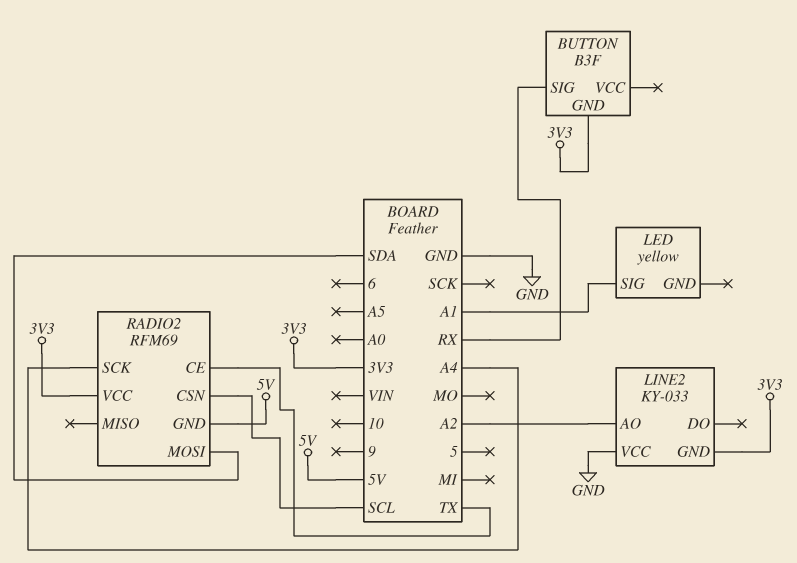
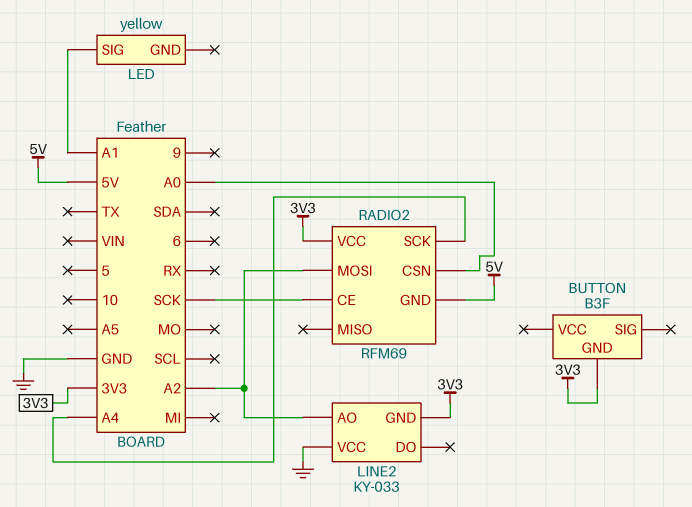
BUTTON pin SIG: RX -> none
RADIO2 pin CE: TX -> SCK
RADIO2 pin CSN: SCL -> A0
RADIO2 pin MOSI: SDA -> A2

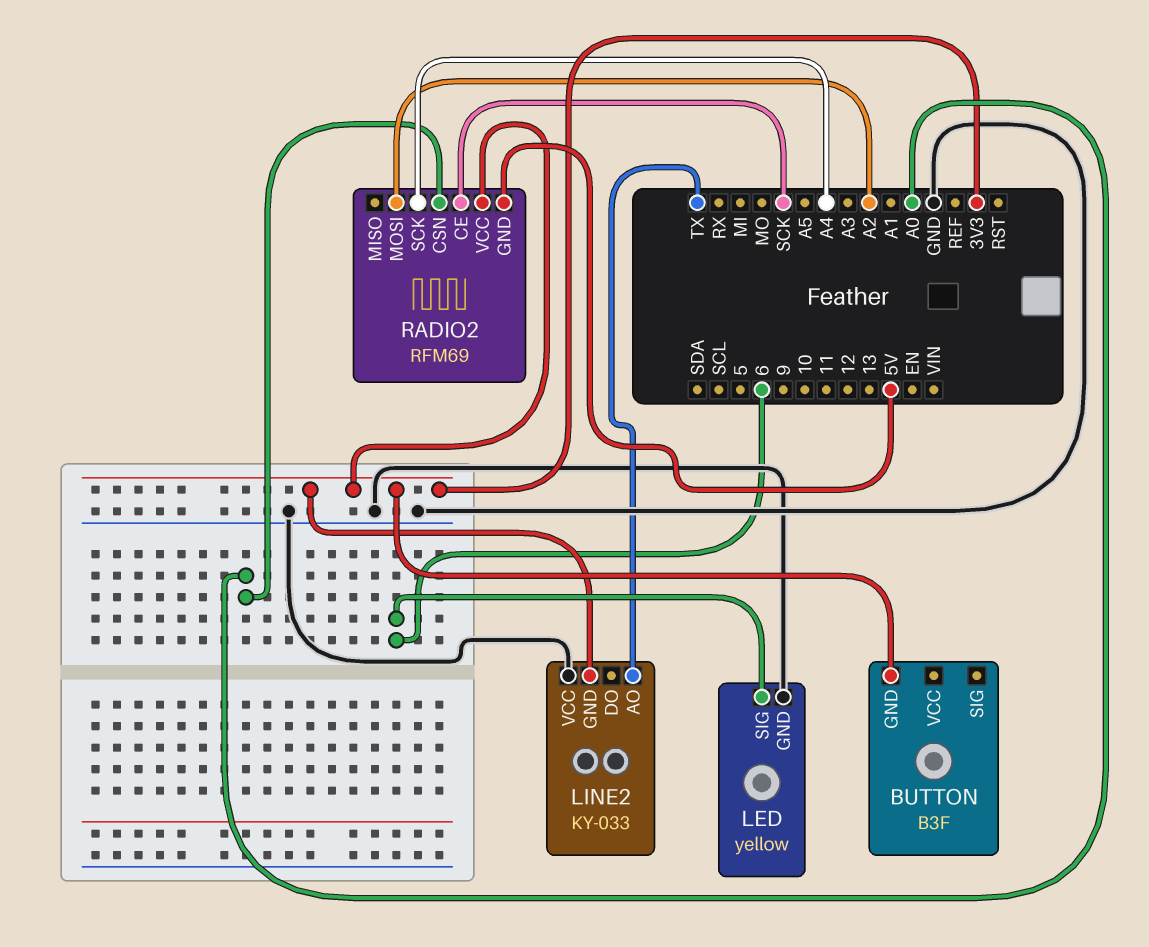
LED pin GND: none -> GND
LED pin SIG: A1 -> 6
LINE2 pin AO: A2 -> TX

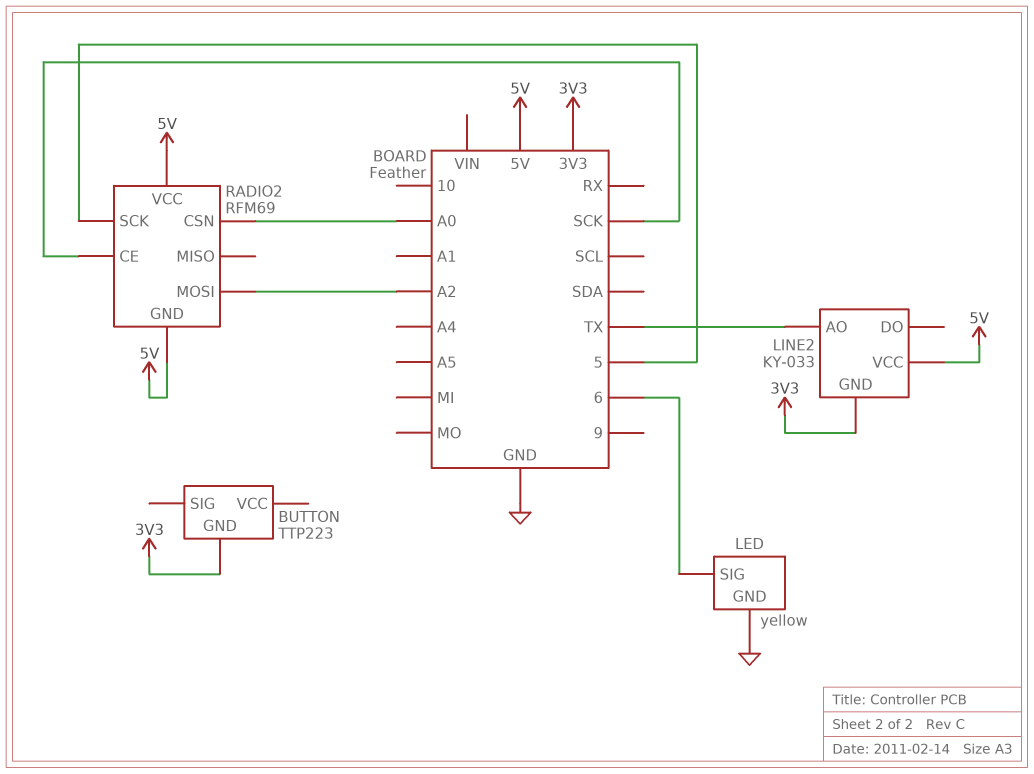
BUTTON: B3F -> TTP223
LINE2 pin VCC: GND -> 5V
RADIO2 pin SCK: A4 -> 5
RADIO2 pin VCC: 3V3 -> 5V

